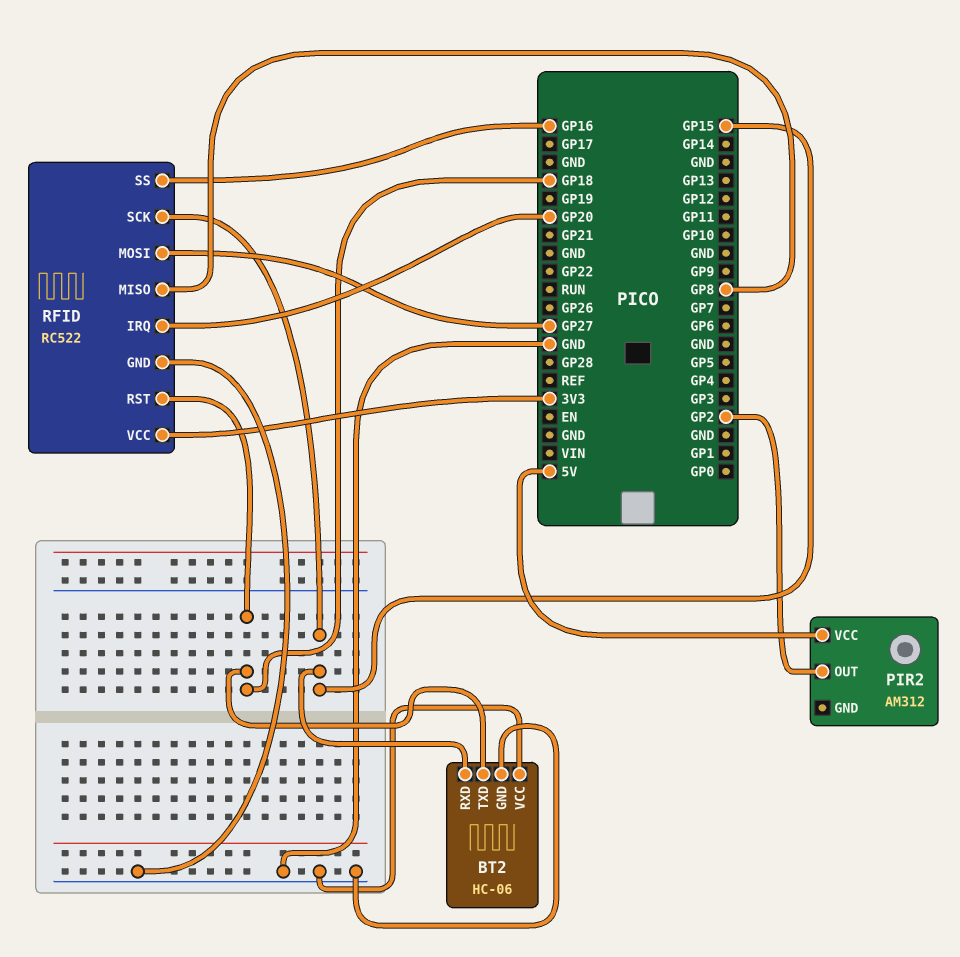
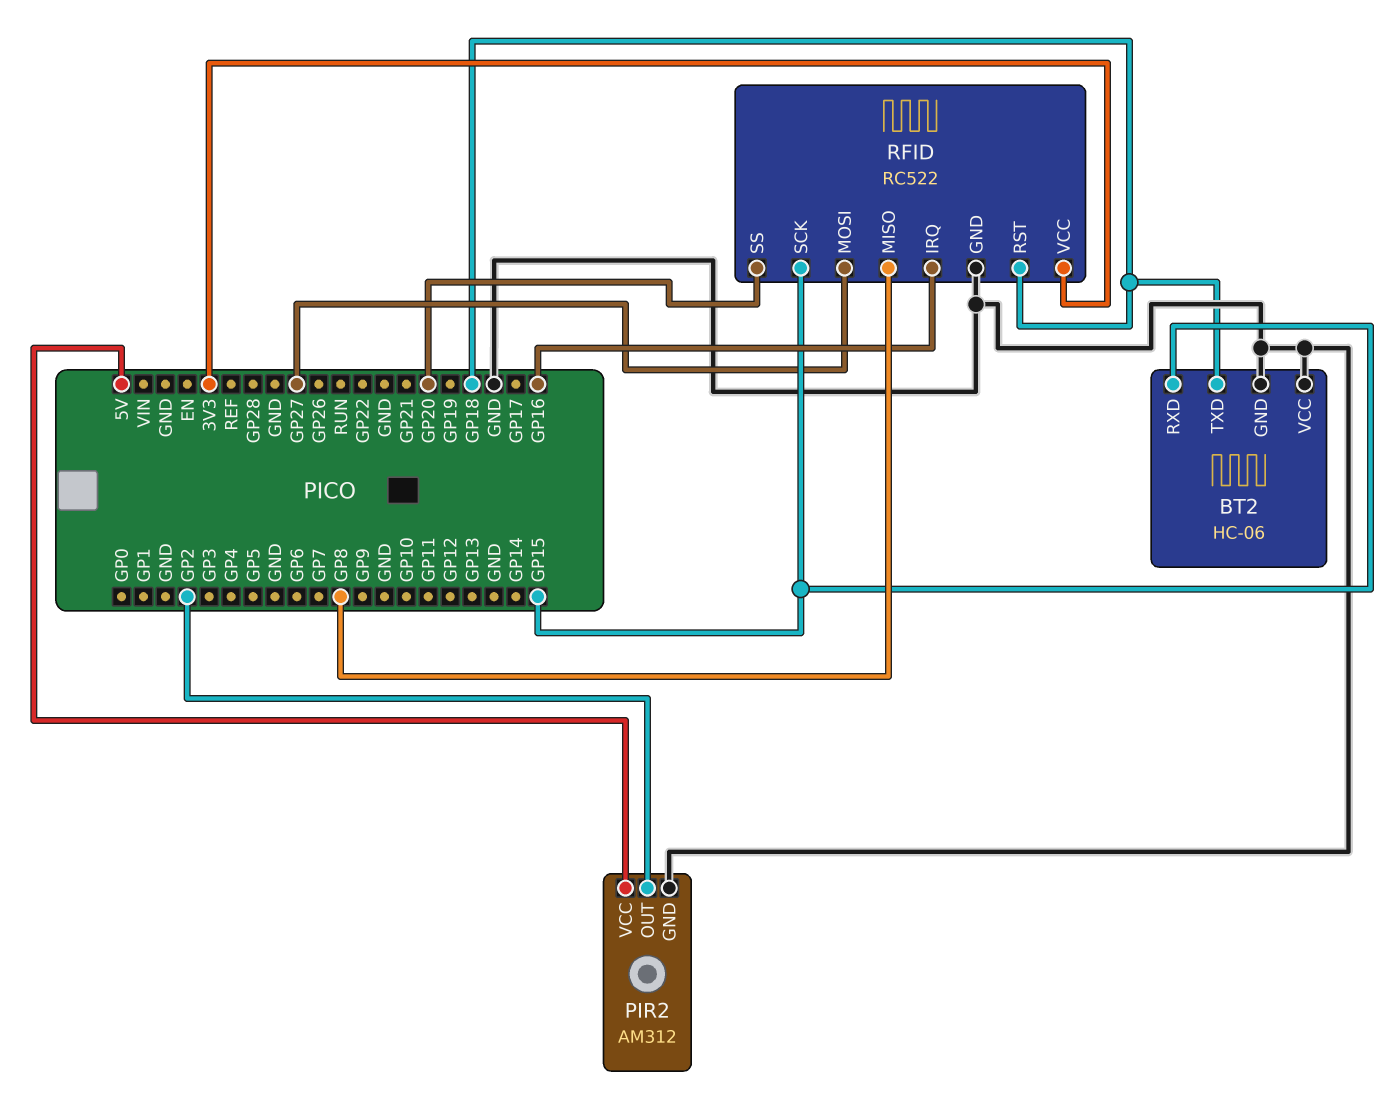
PIR2 pin GND: none -> GND
RFID pin IRQ: GP20 -> GP16
RFID pin SS: GP16 -> GP20

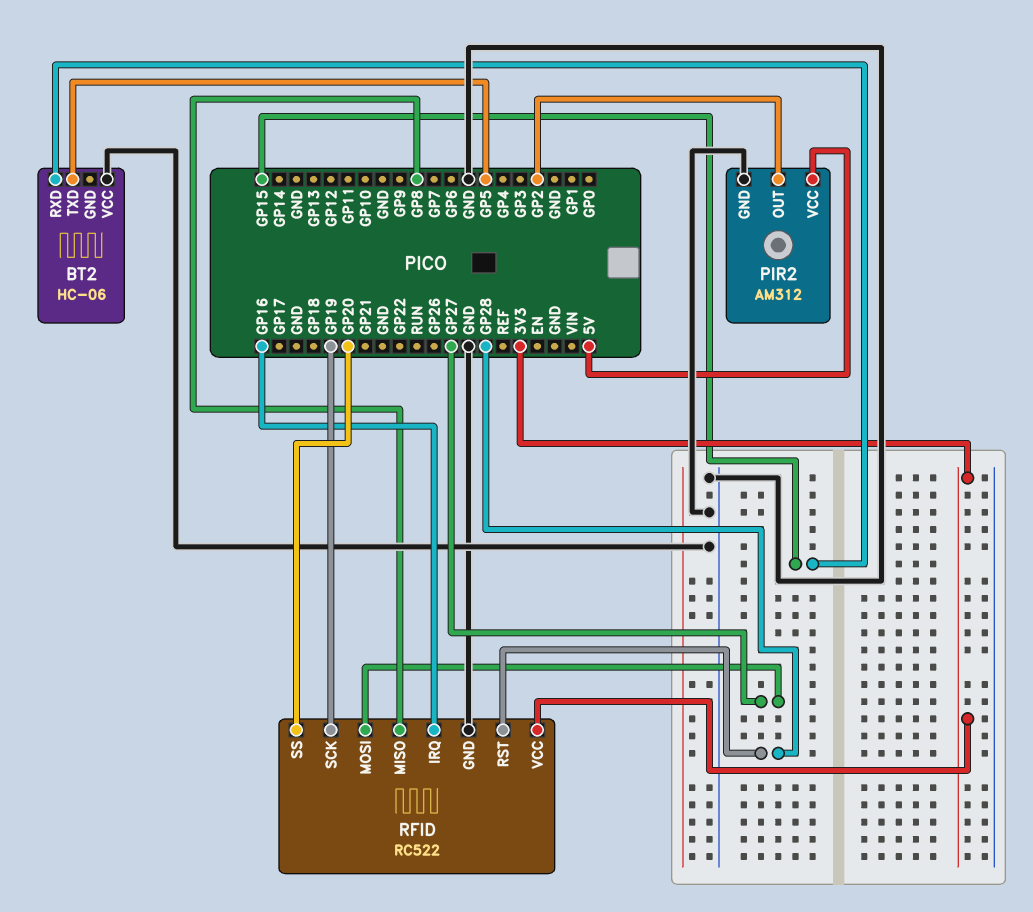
BT2 pin GND: GND -> none
BT2 pin TXD: GP18 -> GP5
RFID pin RST: GP18 -> GP28
RFID pin SCK: GP15 -> GP19

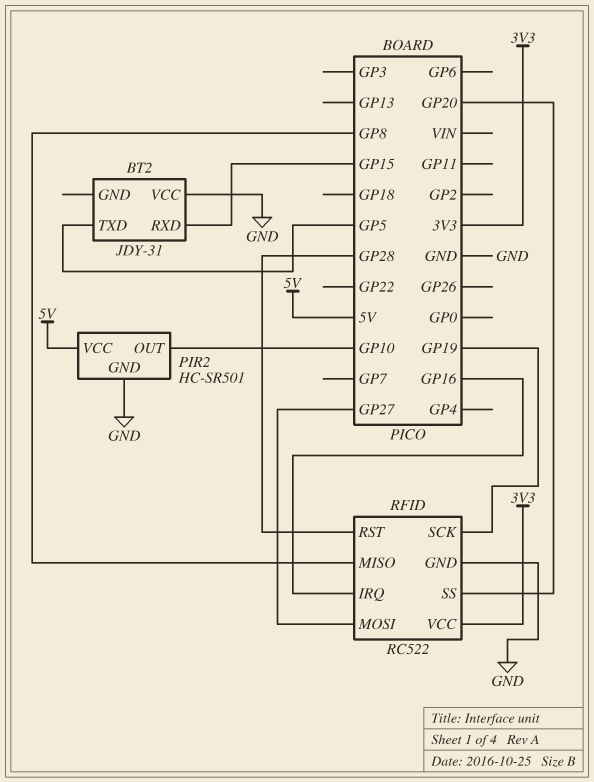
BT2: HC-06 -> JDY-31
PIR2: AM312 -> HC-SR501
PIR2 pin OUT: GP2 -> GP10

